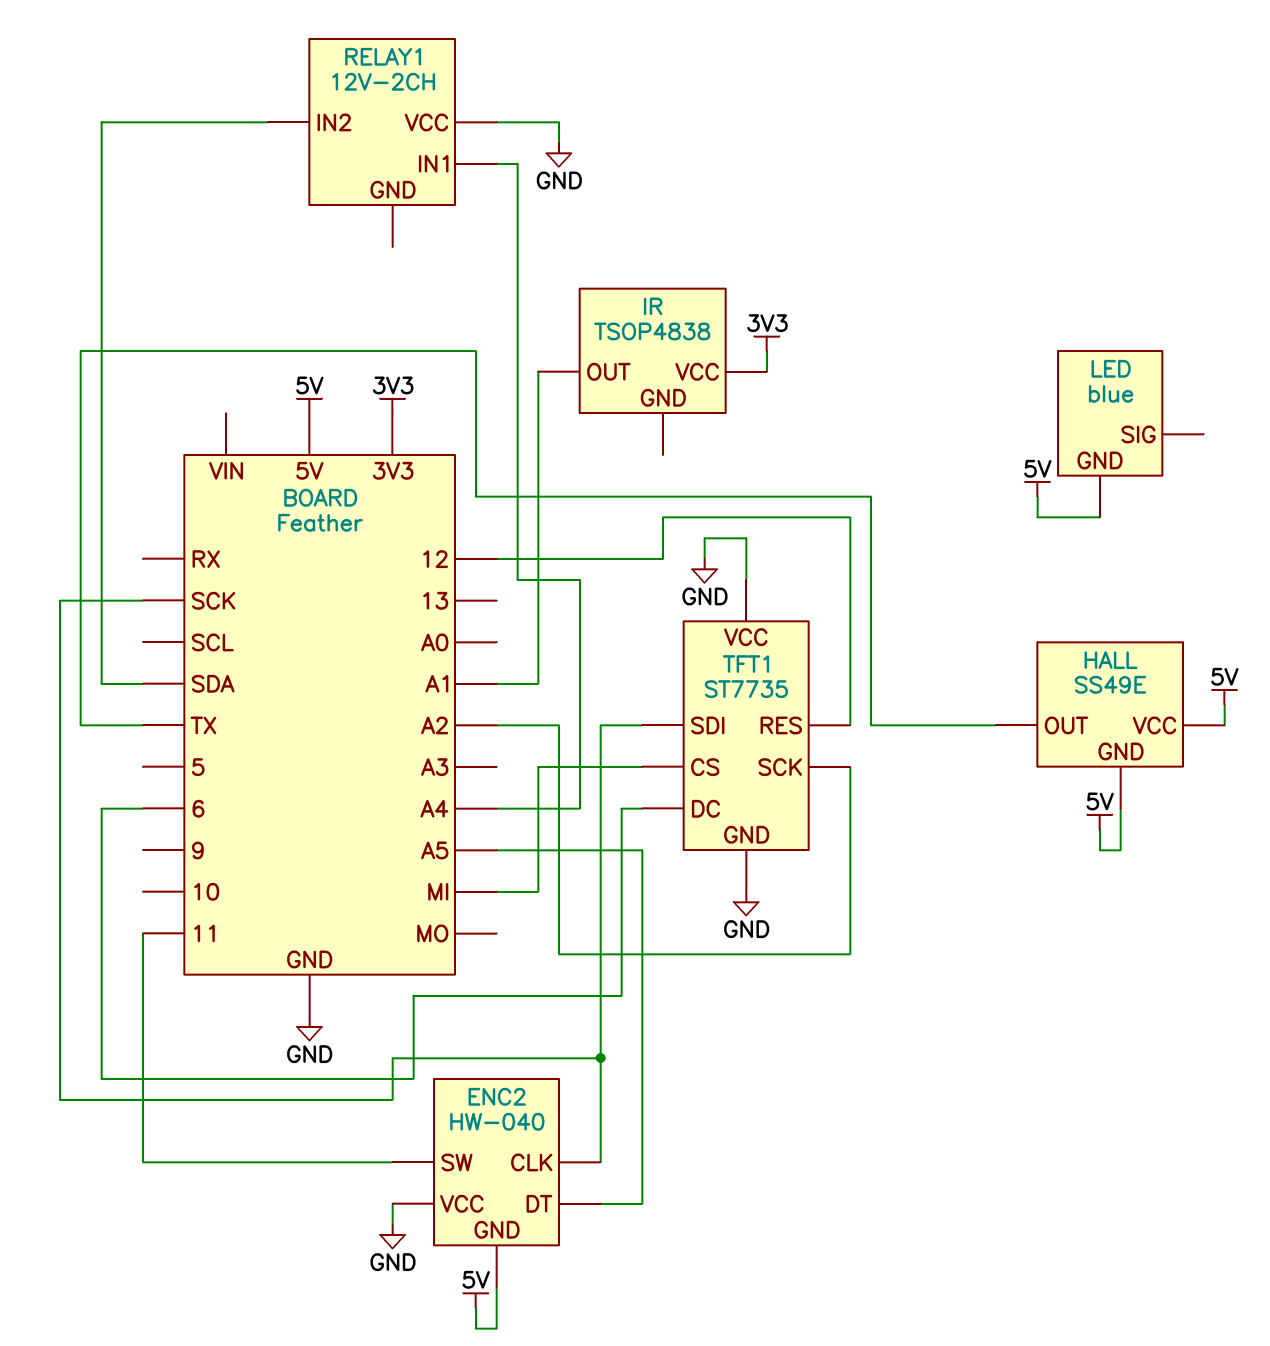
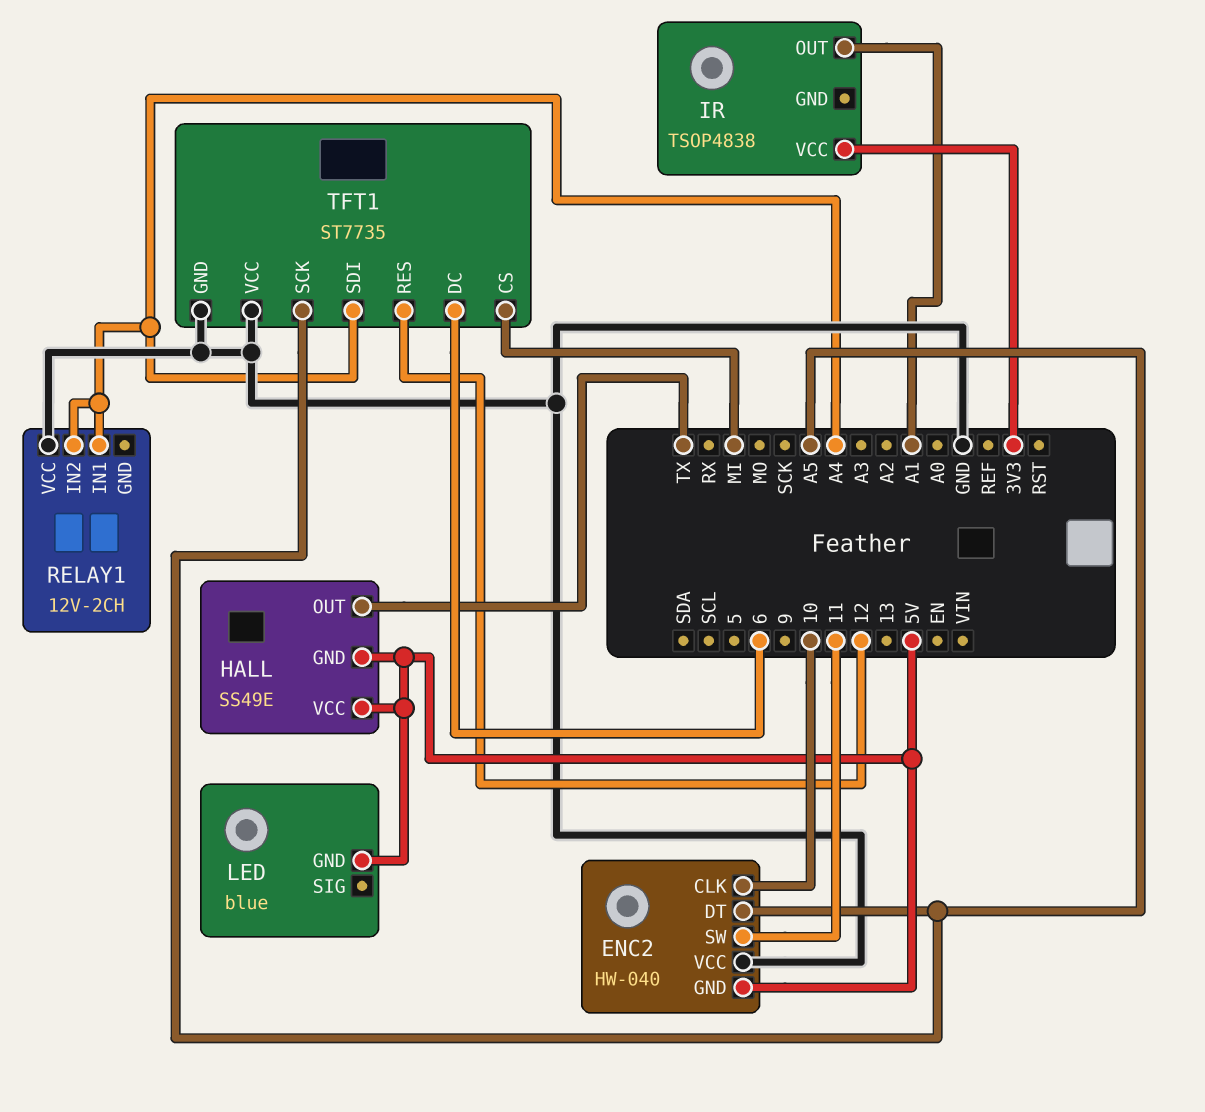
ENC2 pin CLK: SCK -> 10
RELAY1 pin IN2: SDA -> A4
TFT1 pin SCK: A2 -> A5
TFT1 pin SDI: SCK -> A4

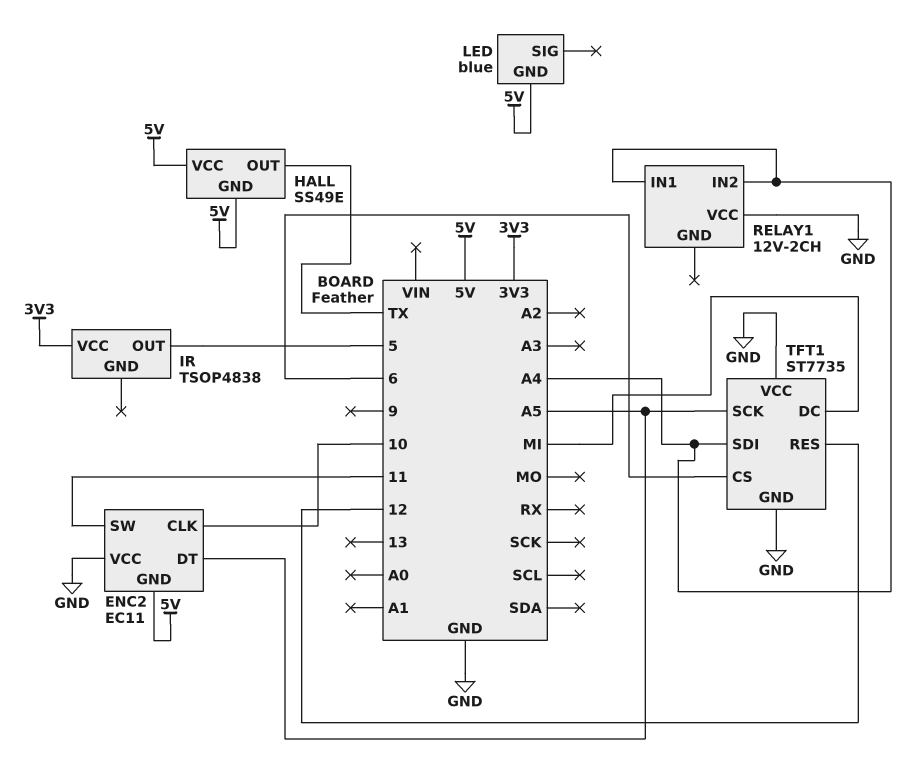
ENC2: HW-040 -> EC11
IR pin OUT: A1 -> 5
TFT1 pin CS: MI -> 6
TFT1 pin DC: 6 -> MI

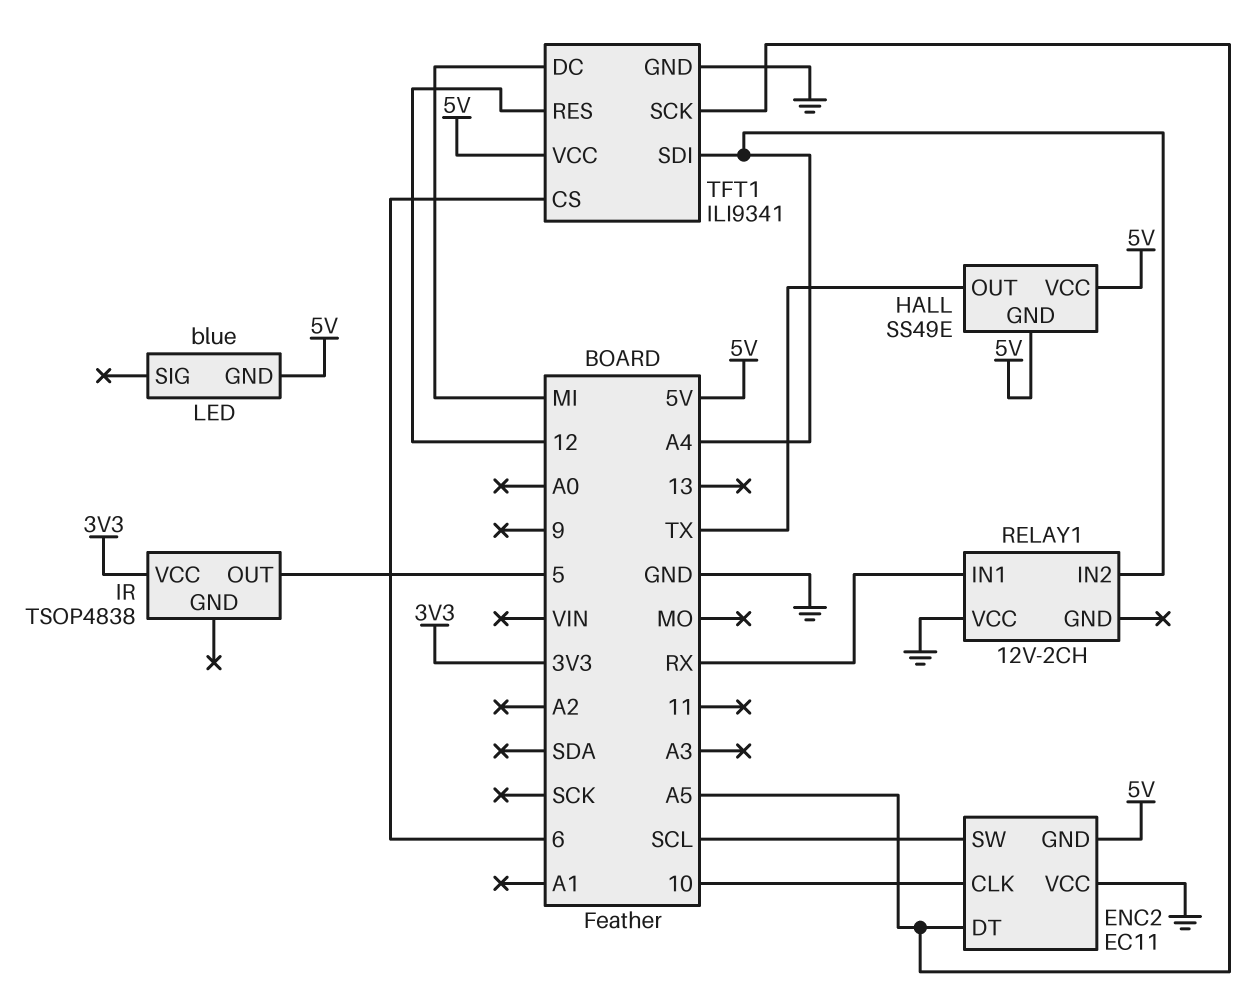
ENC2 pin SW: 11 -> SCL
RELAY1 pin IN1: A4 -> RX
TFT1: ST7735 -> ILI9341
TFT1 pin VCC: GND -> 5V

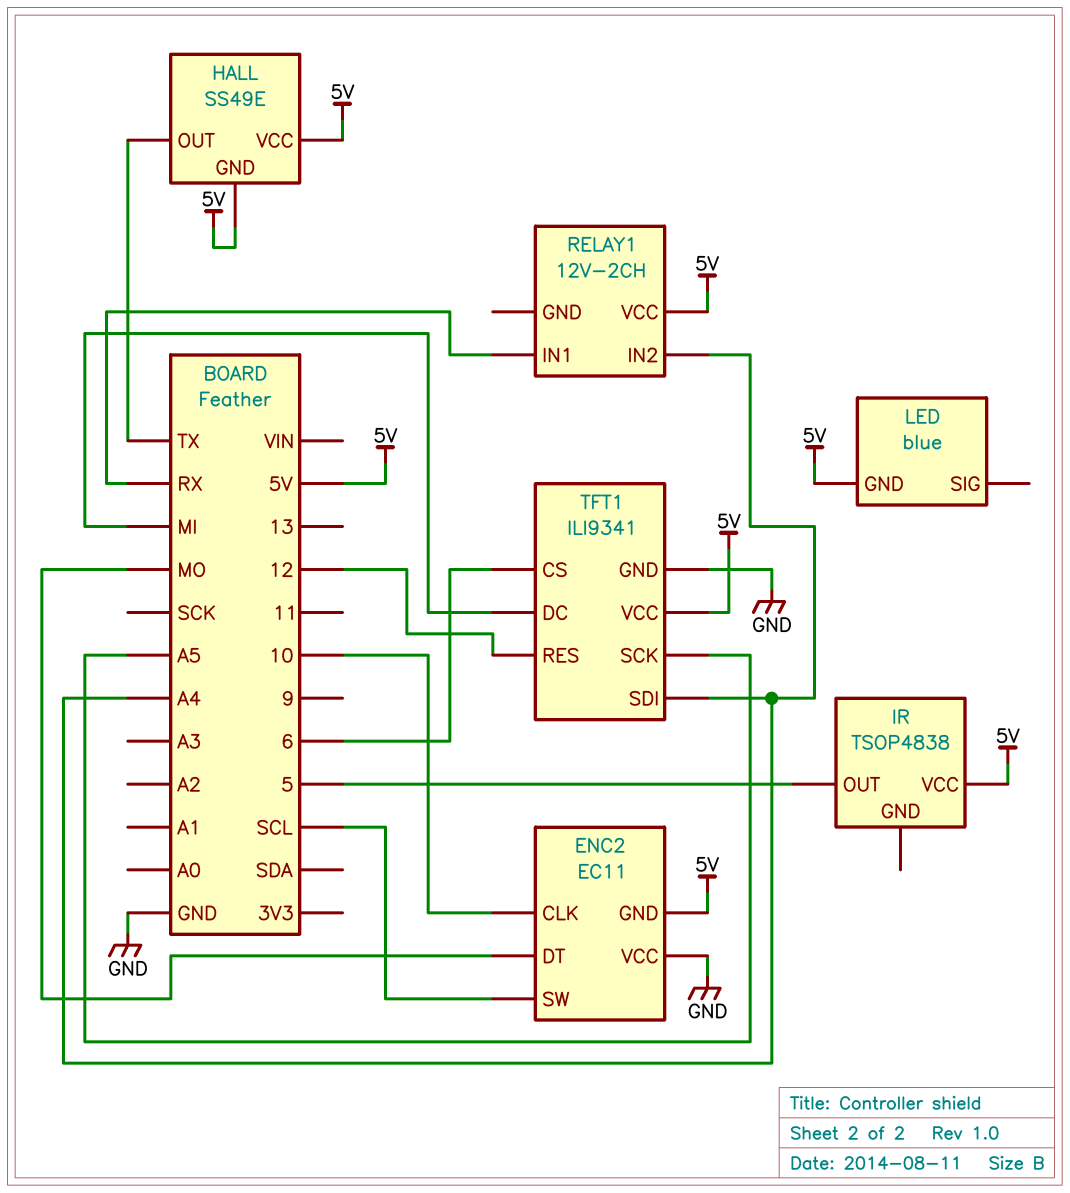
ENC2 pin DT: A5 -> MO
IR pin VCC: 3V3 -> 5V
RELAY1 pin VCC: GND -> 5V

